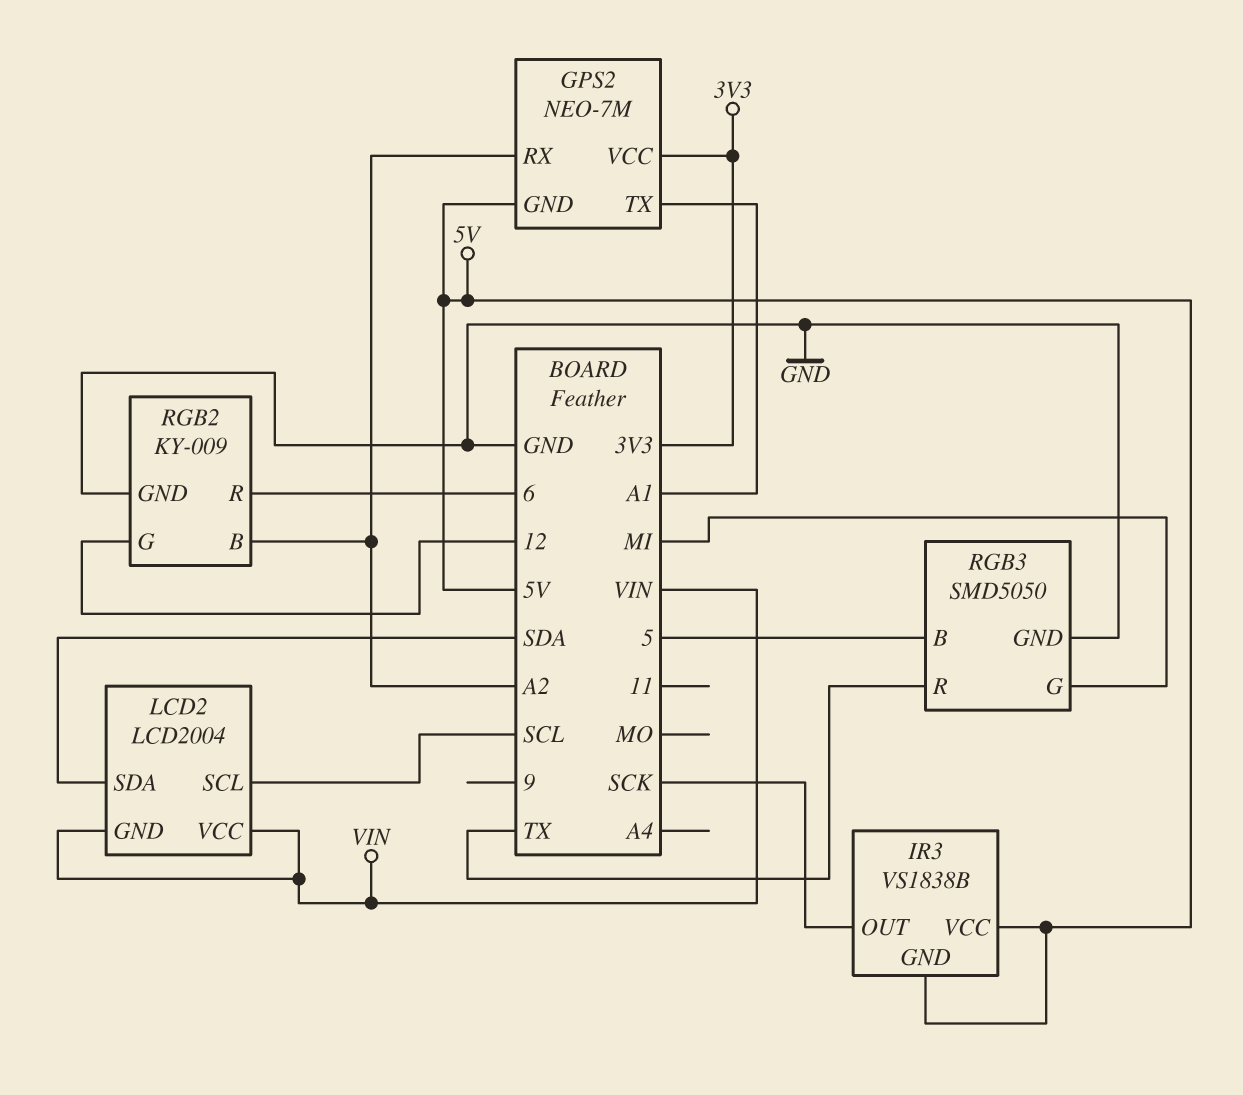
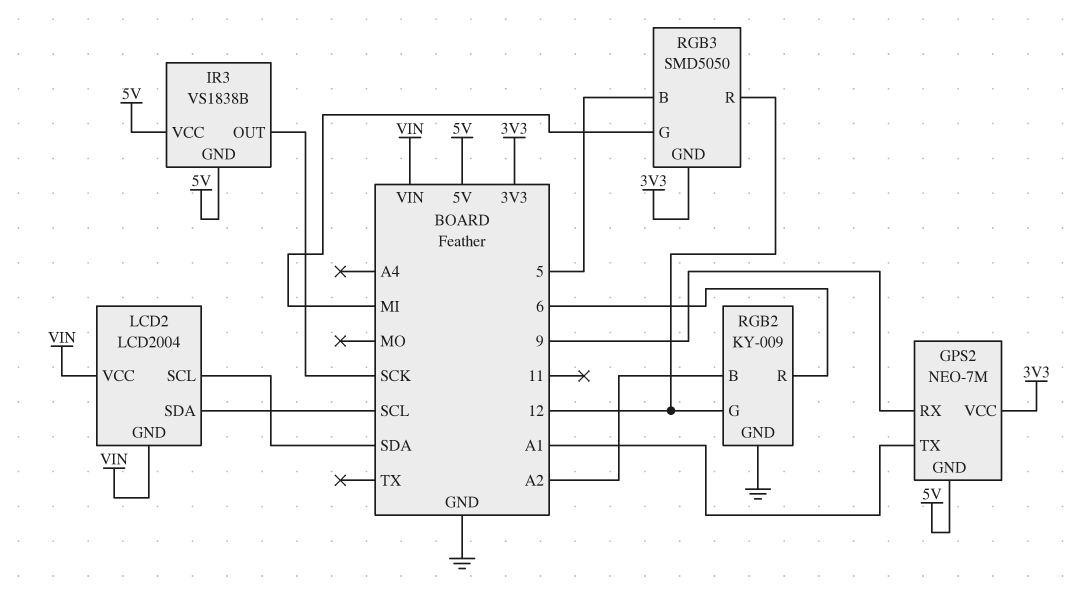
GPS2 pin RX: A2 -> 9
LCD2 pin SCL: SCL -> SDA
LCD2 pin SDA: SDA -> SCL
RGB3 pin GND: GND -> 3V3
RGB3 pin R: TX -> 12

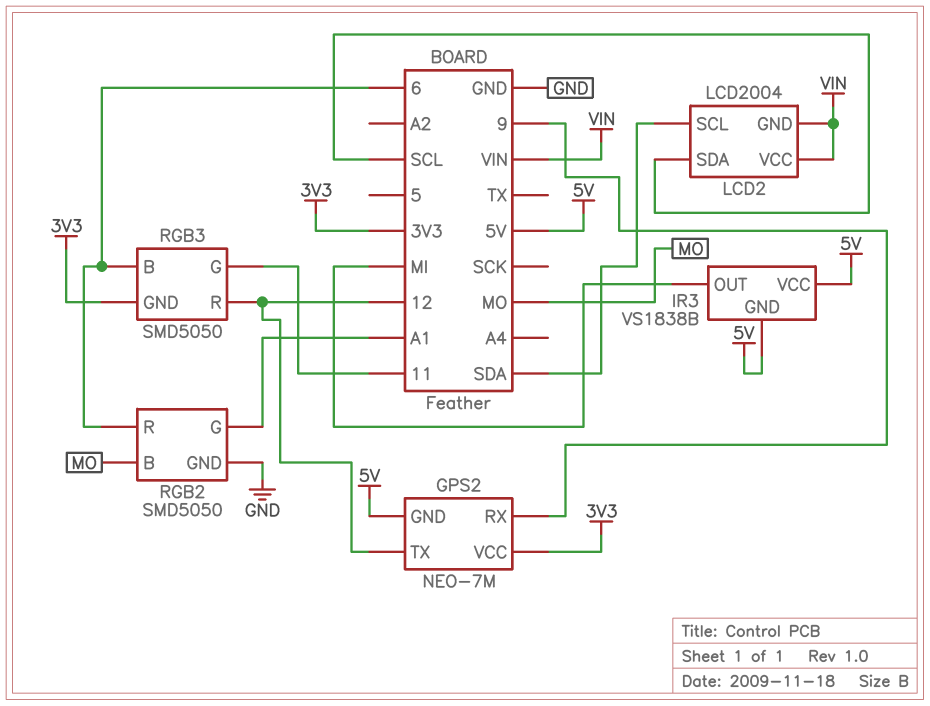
GPS2 pin TX: A1 -> 12
IR3 pin OUT: SCK -> MI
RGB2: KY-009 -> SMD5050
RGB2 pin B: A2 -> MO
RGB2 pin G: 12 -> A1
RGB3 pin B: 5 -> 6
RGB3 pin G: MI -> 11

